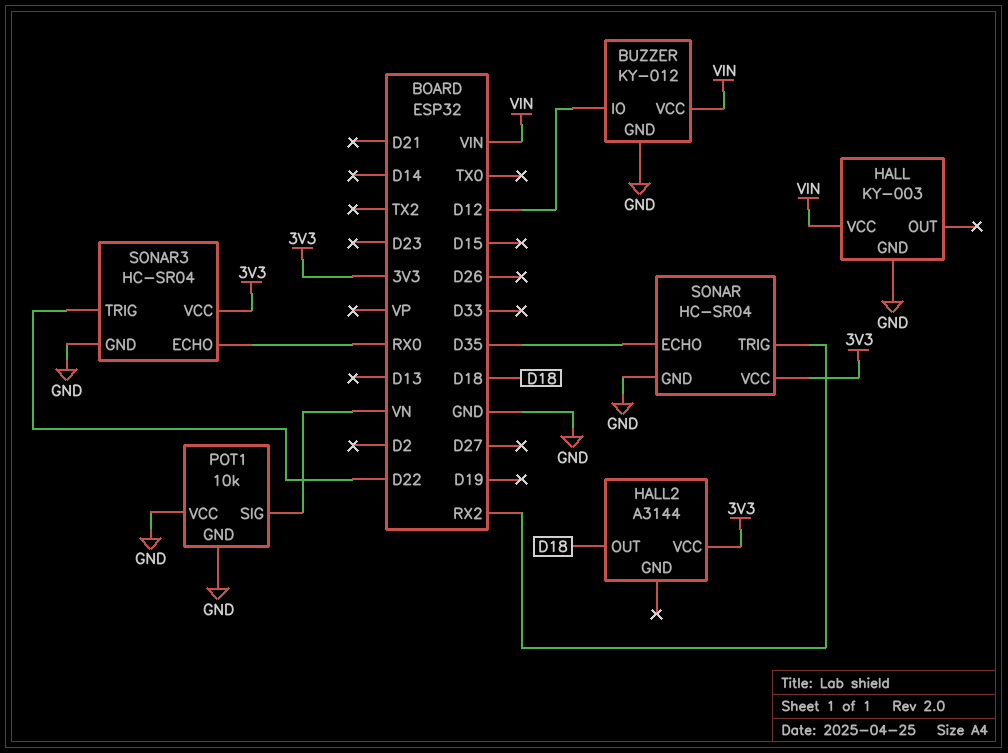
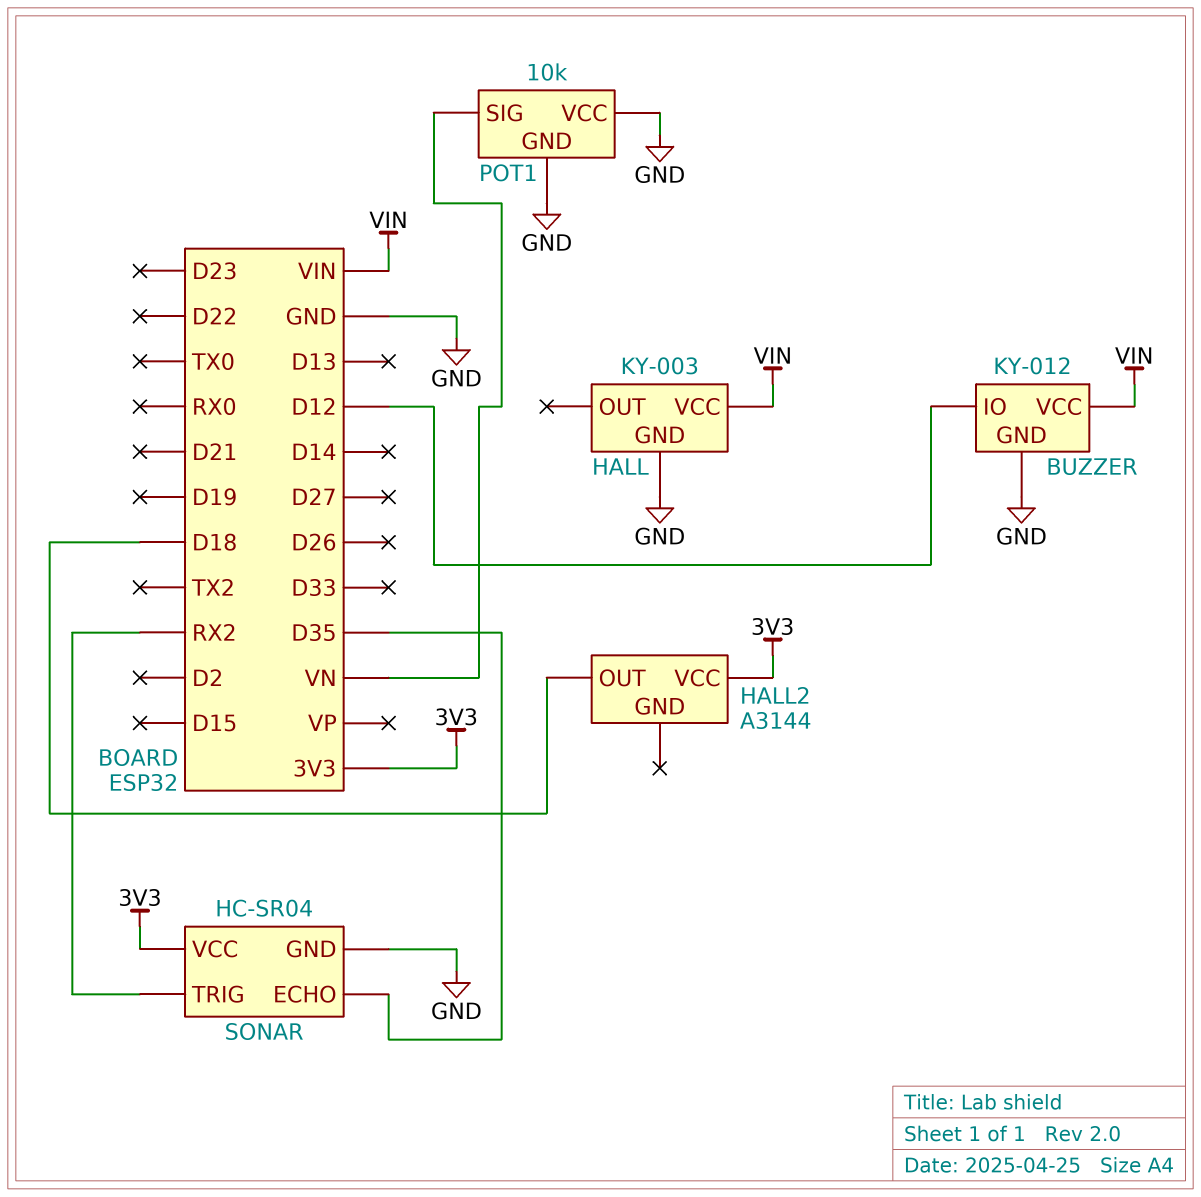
SONAR3: HC-SR04 -> none
SONAR3 pin ECHO: RX0 -> none
SONAR3 pin GND: GND -> none
SONAR3 pin TRIG: D22 -> none
SONAR3 pin VCC: 3V3 -> none

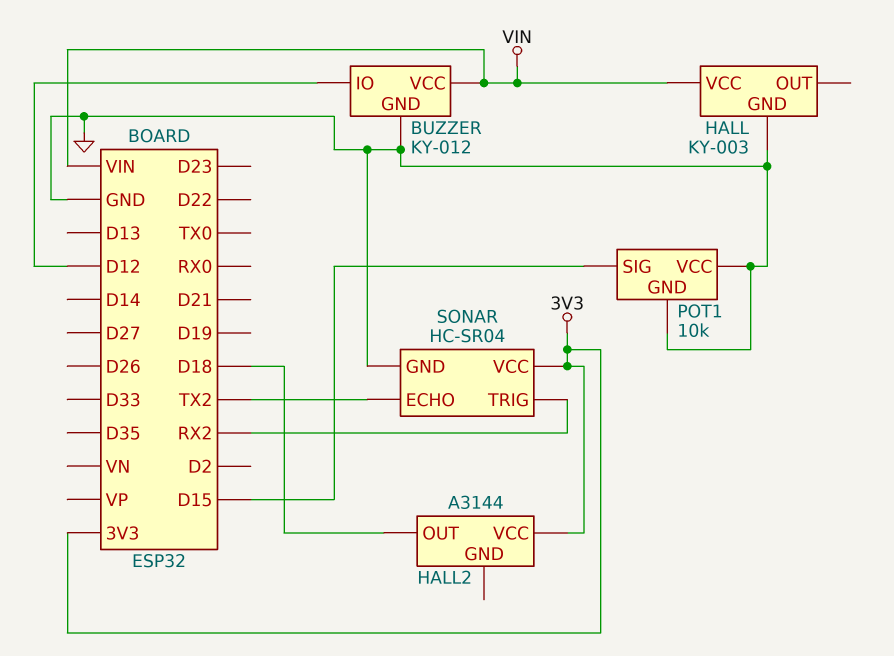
POT1 pin SIG: VN -> D15
SONAR pin ECHO: D35 -> TX2

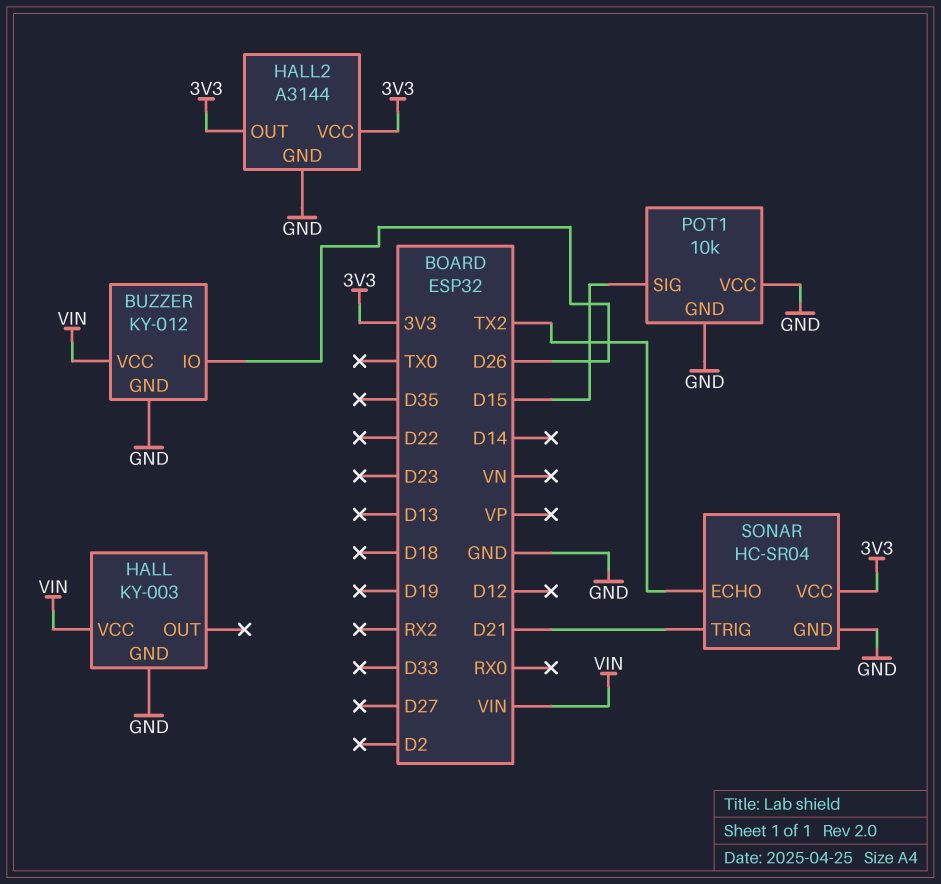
BUZZER pin IO: D12 -> D26
HALL2 pin GND: none -> GND
HALL2 pin OUT: D18 -> 3V3
SONAR pin TRIG: RX2 -> D21

